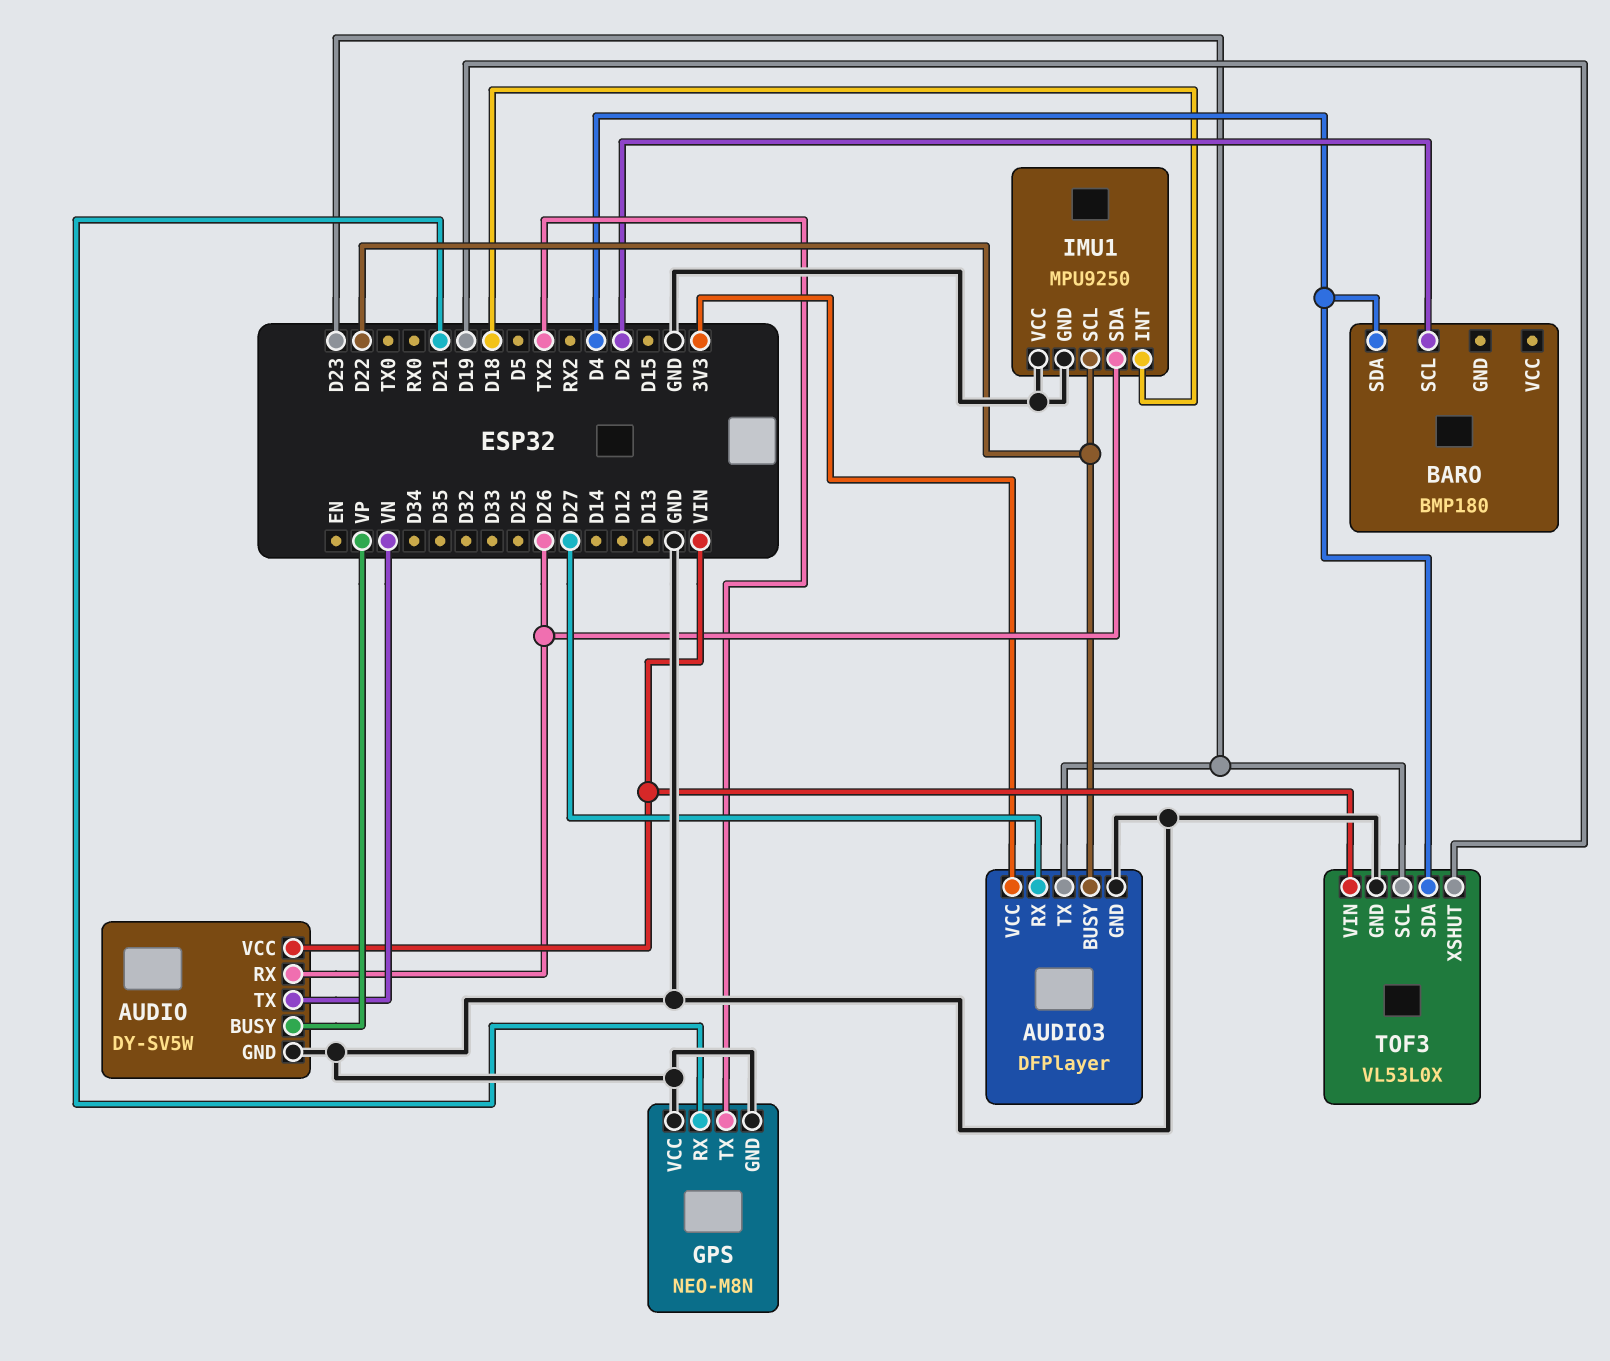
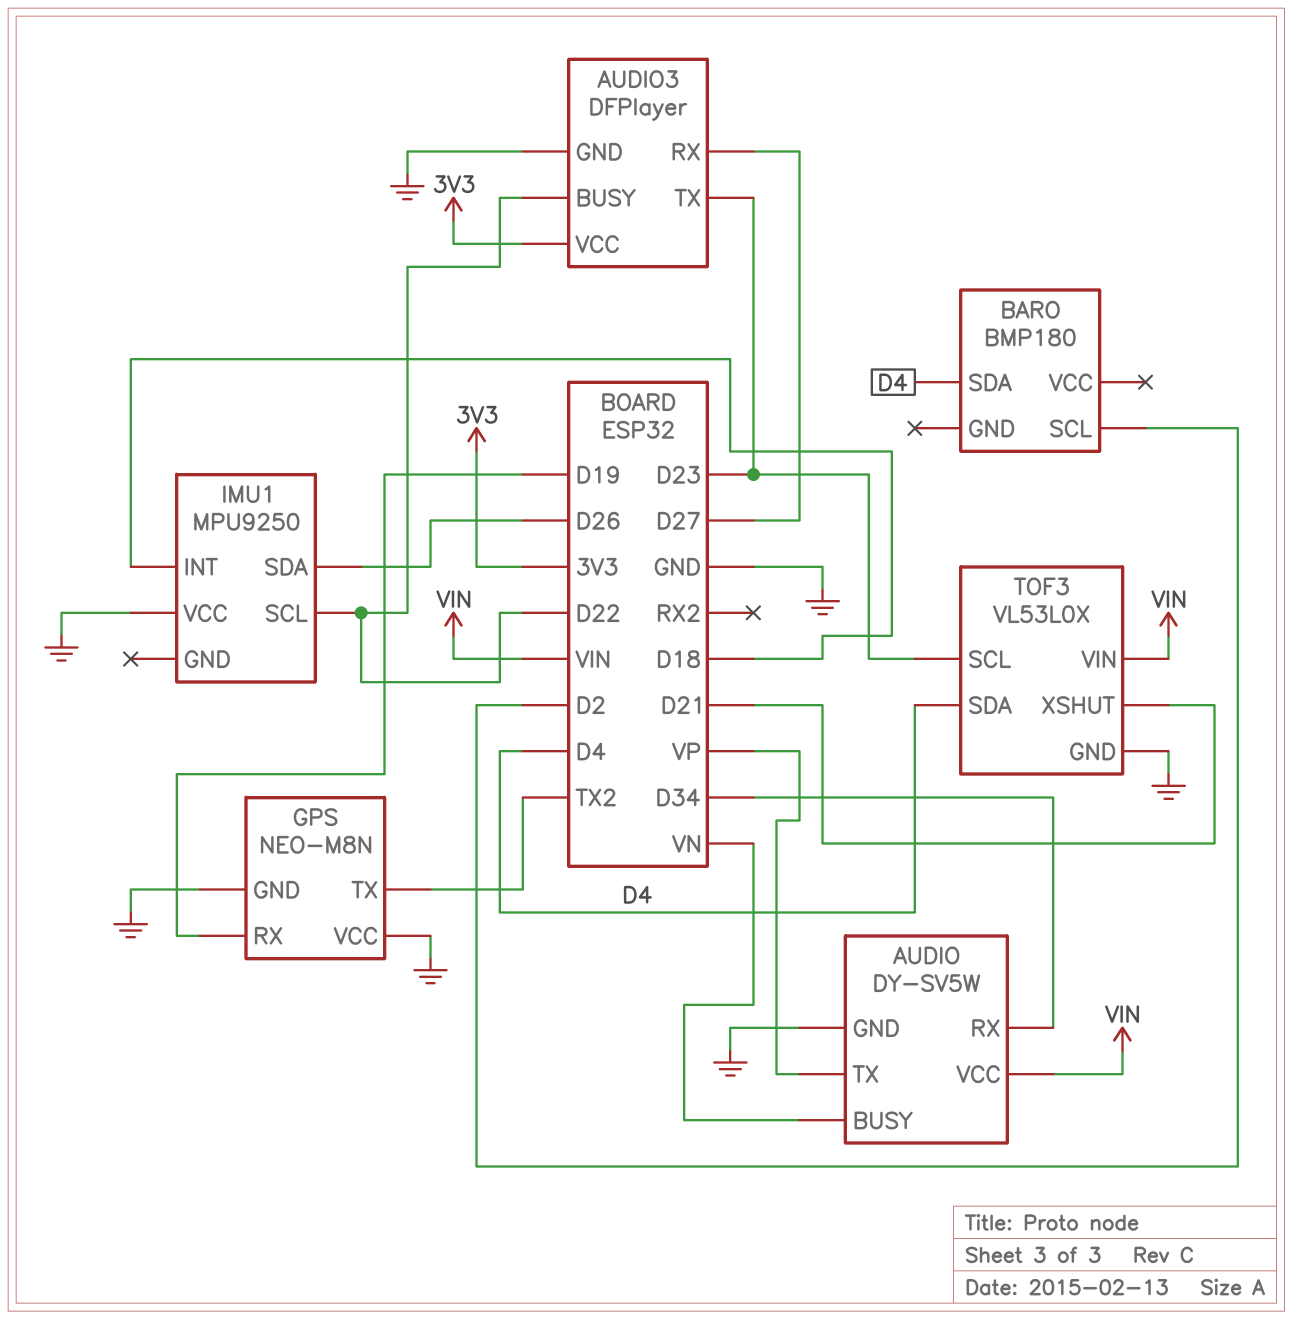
AUDIO pin BUSY: VP -> VN
AUDIO pin RX: D26 -> D34
AUDIO pin TX: VN -> VP
GPS pin RX: D21 -> D19
IMU1 pin GND: GND -> none
TOF3 pin XSHUT: D19 -> D21

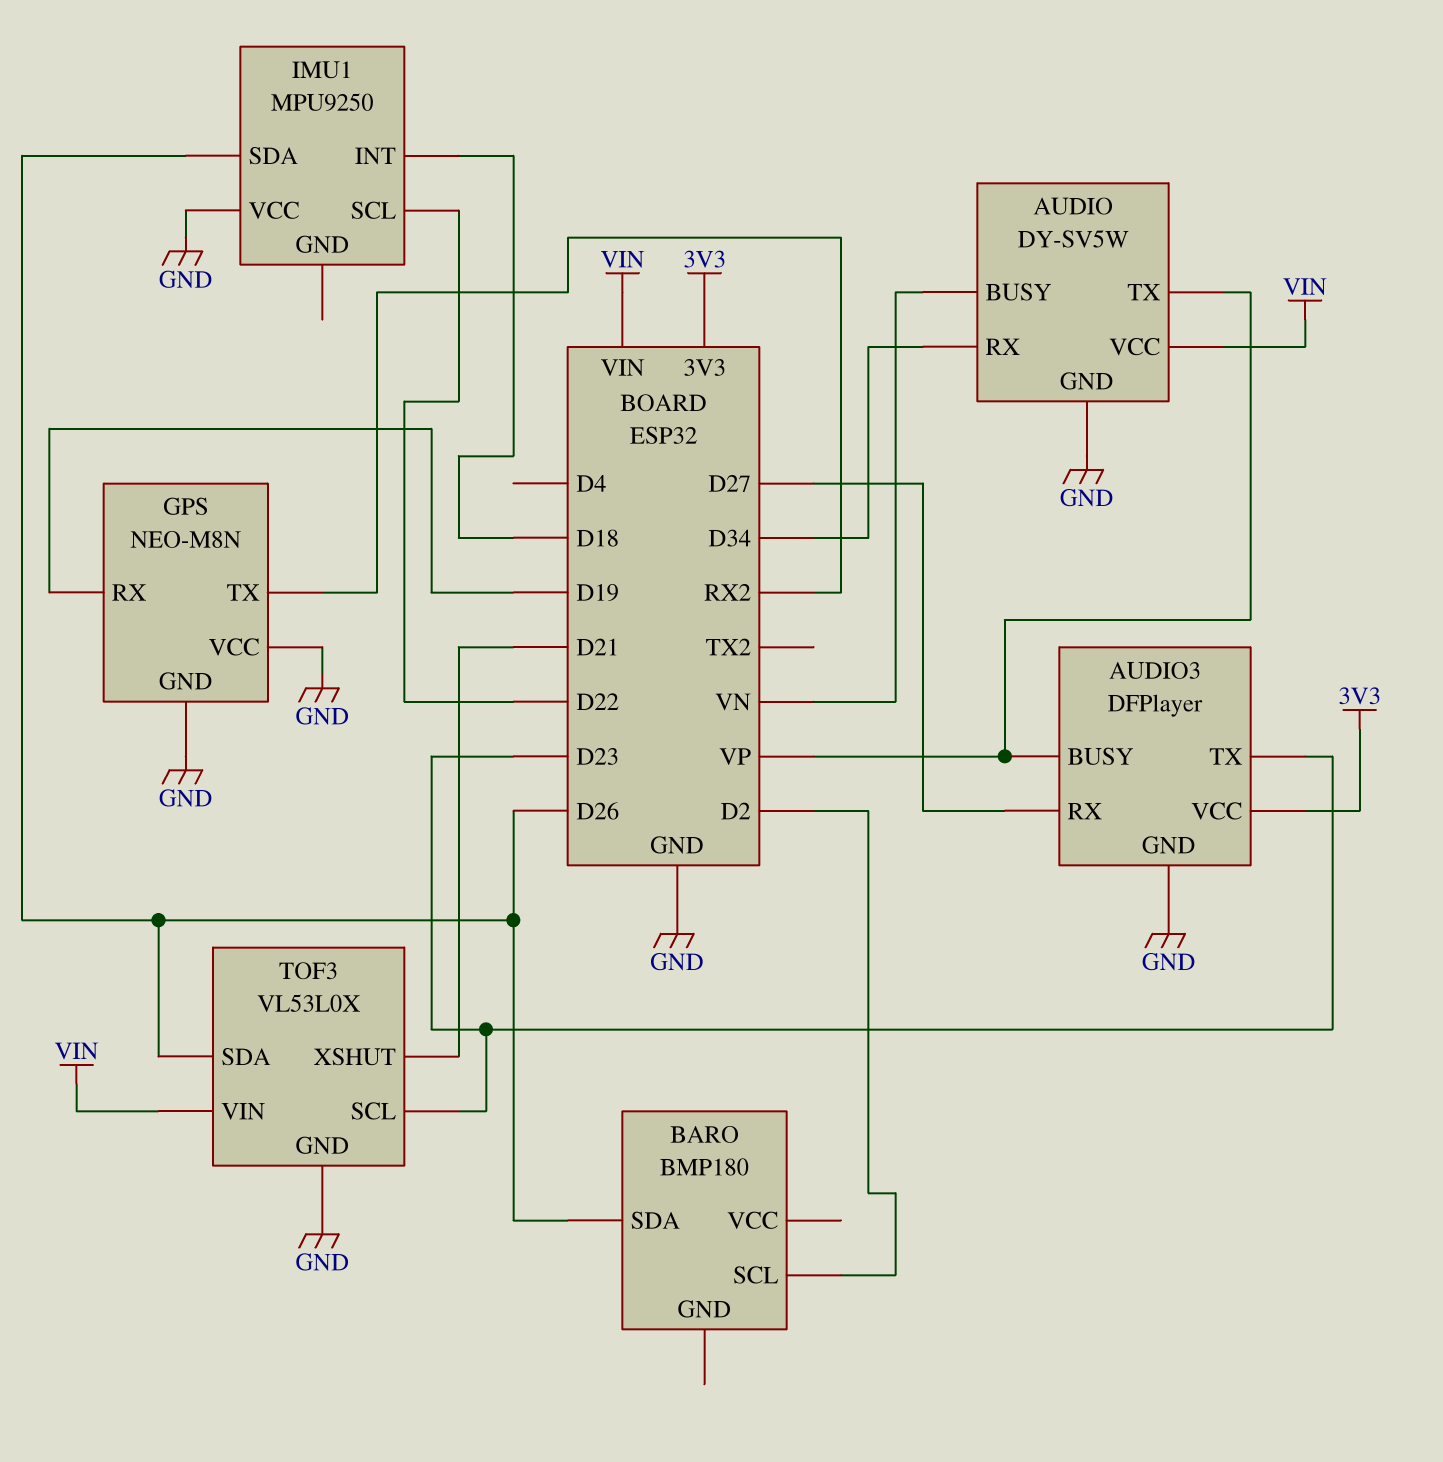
AUDIO3 pin BUSY: D22 -> VP
BARO pin SDA: D4 -> D26
GPS pin TX: TX2 -> RX2
TOF3 pin SDA: D4 -> D26

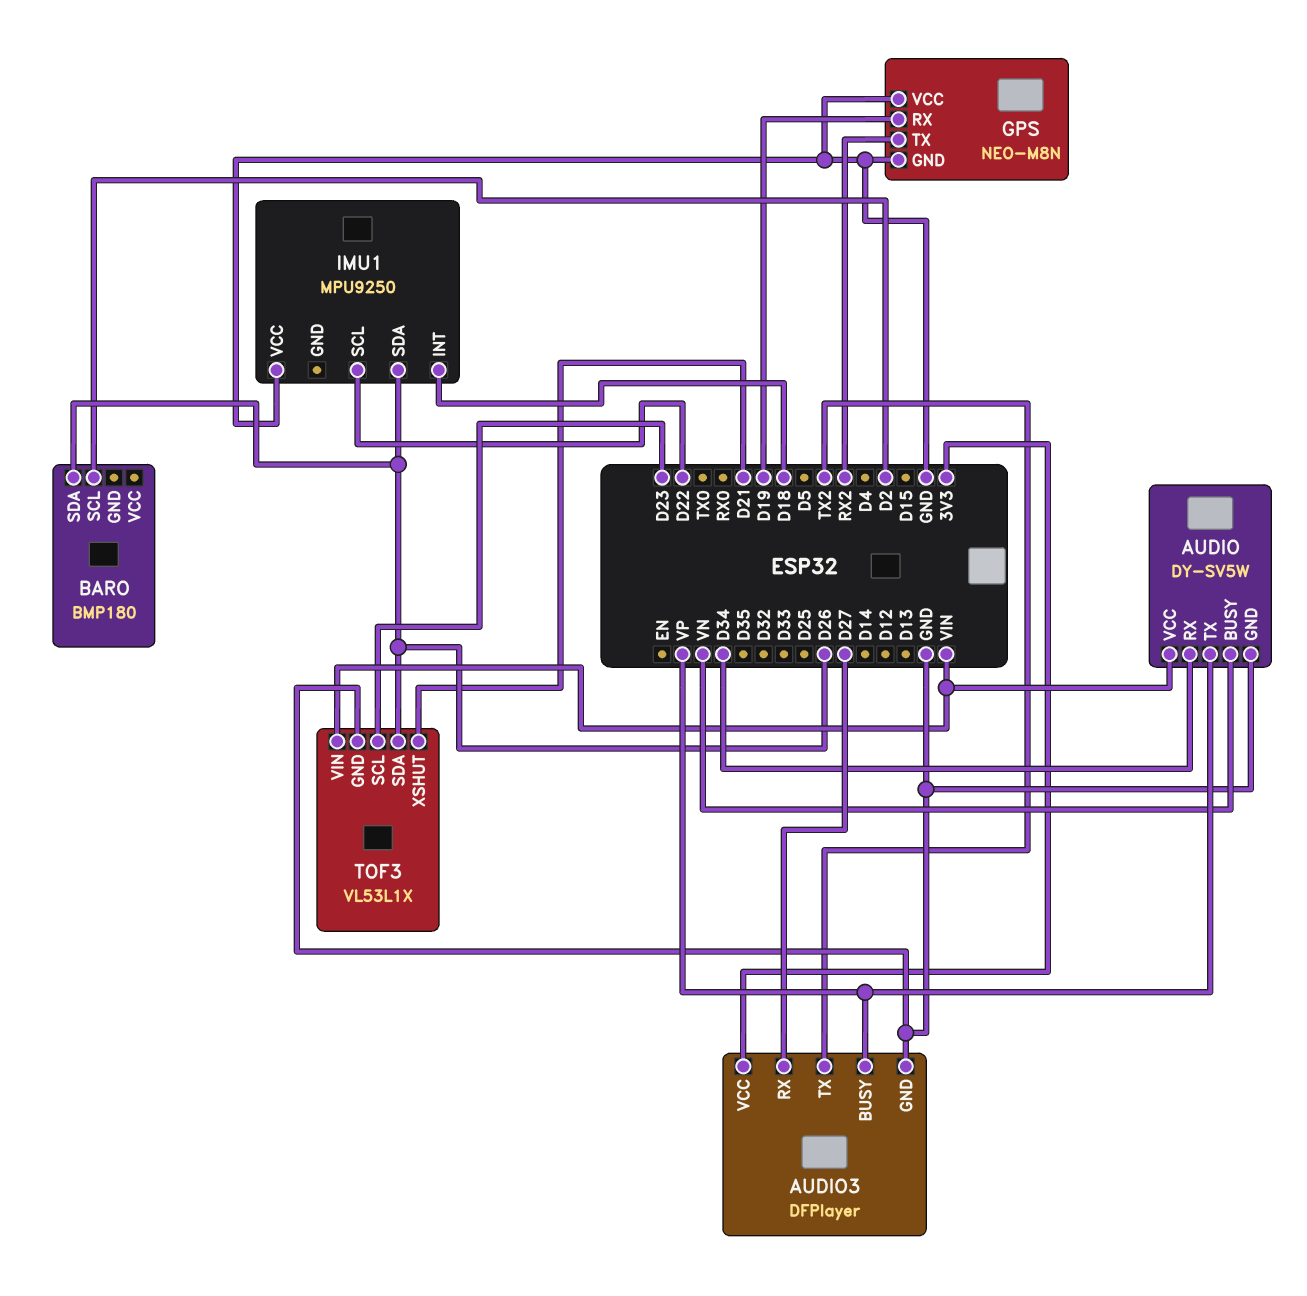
AUDIO3 pin TX: D23 -> TX2
TOF3: VL53L0X -> VL53L1X

